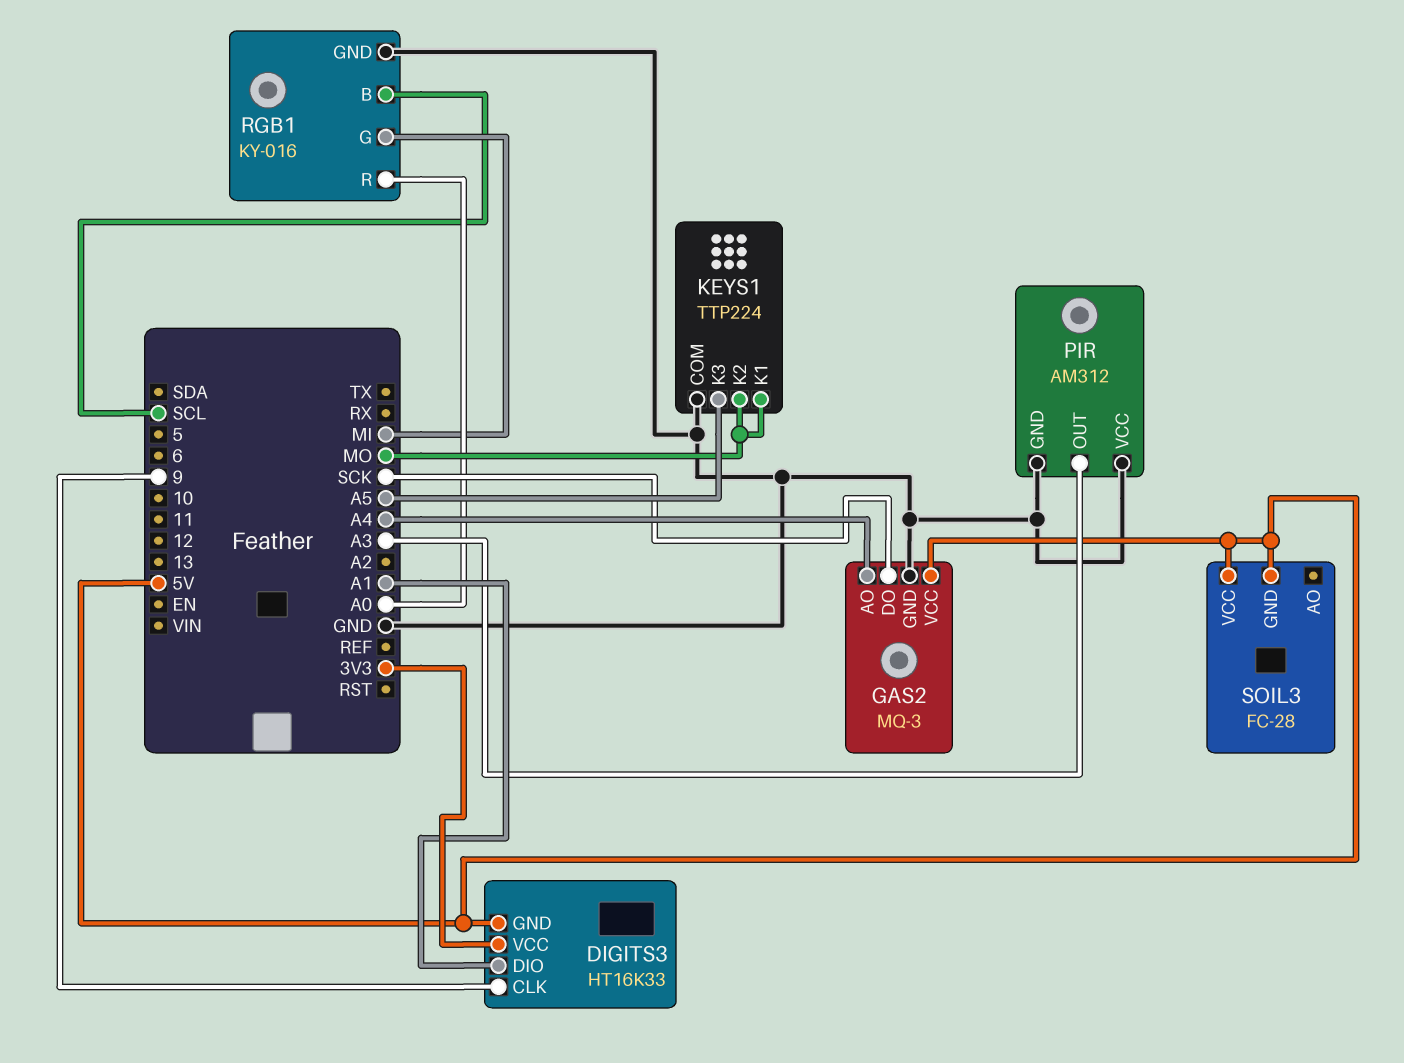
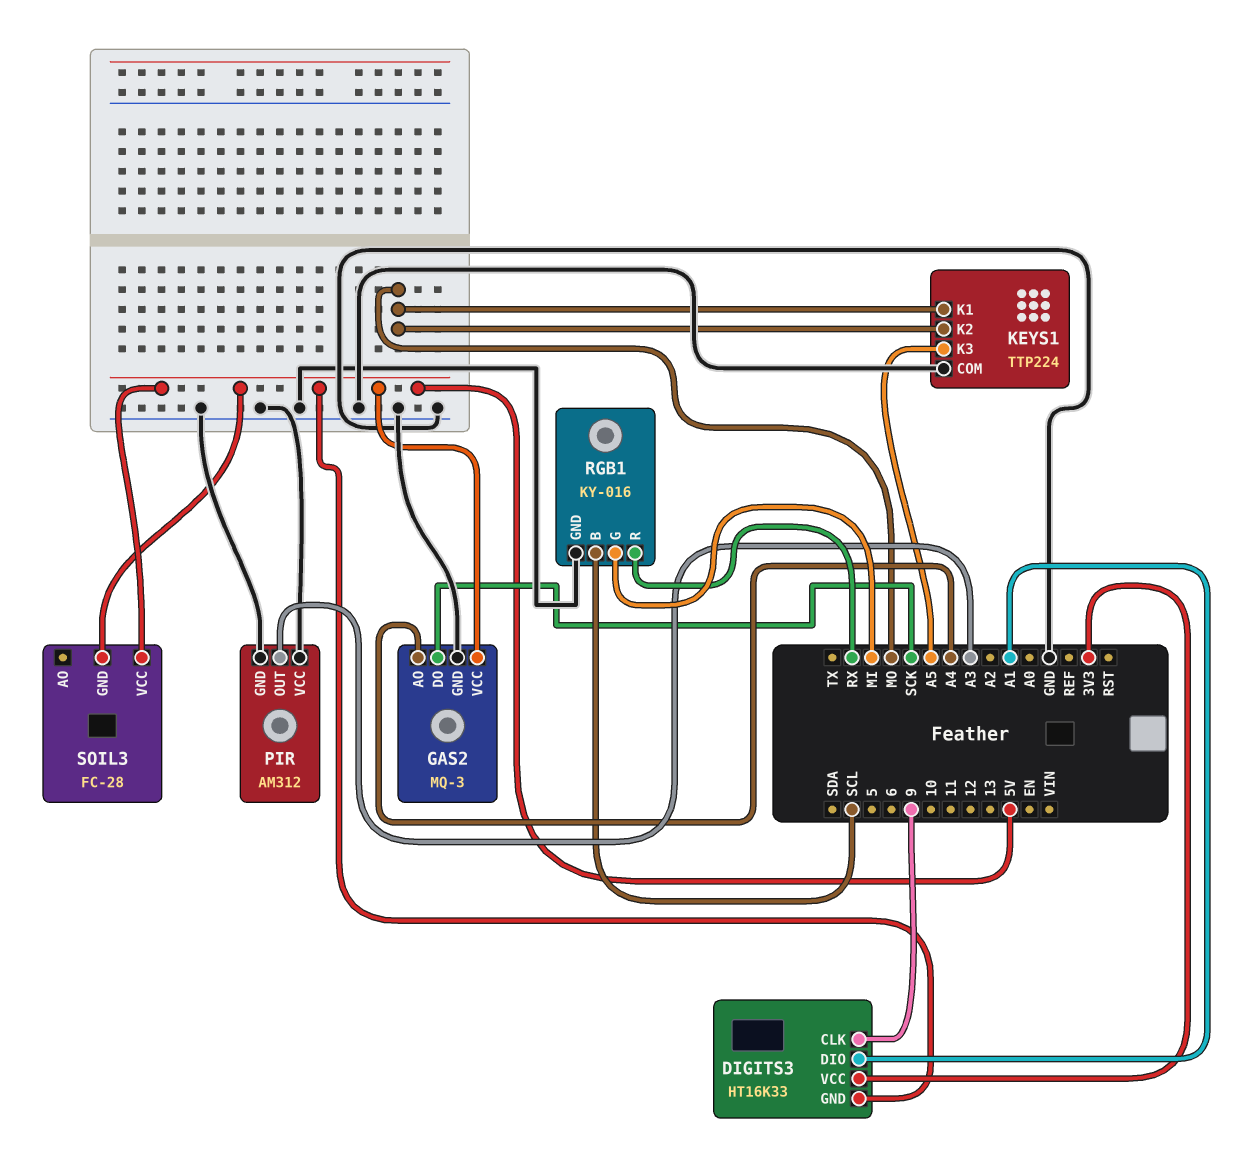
RGB1 pin R: A0 -> RX

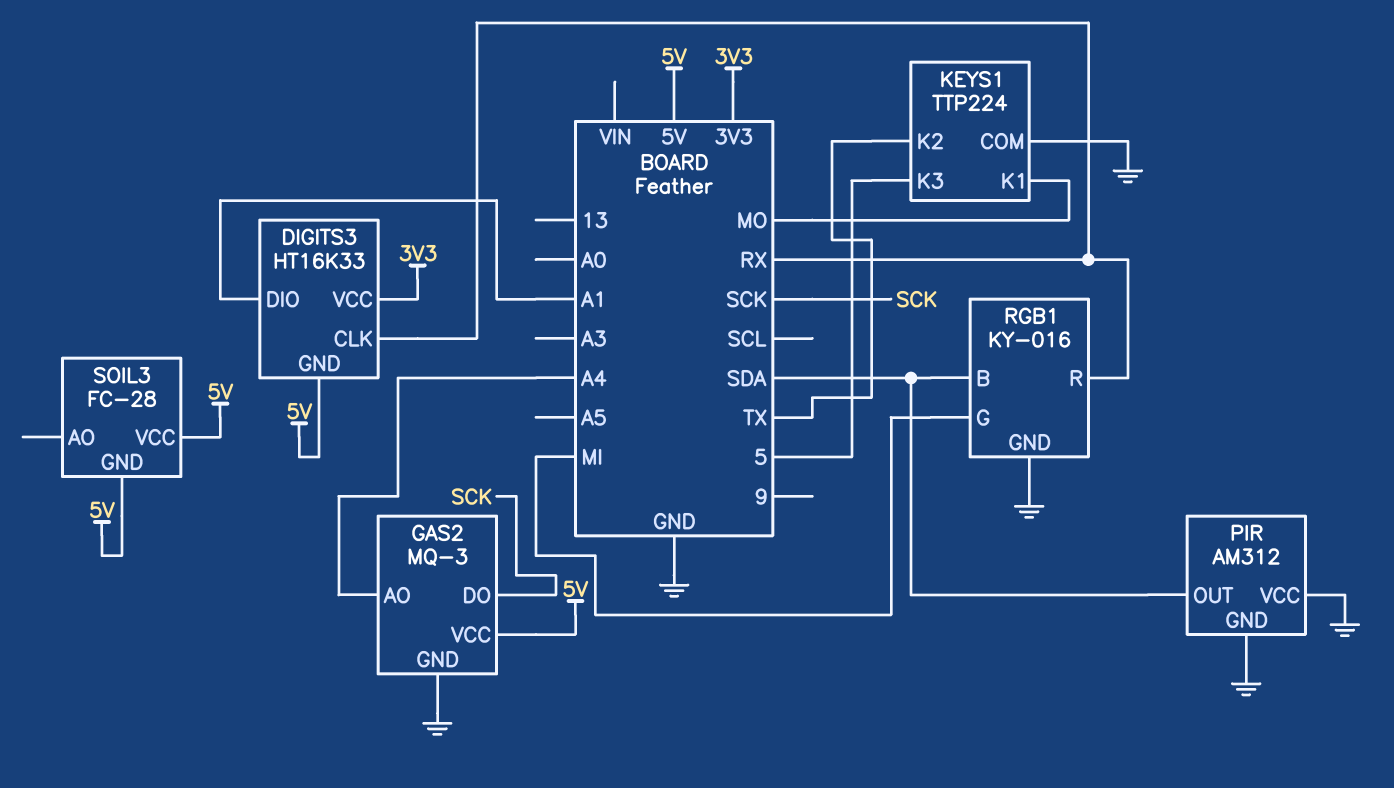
DIGITS3 pin CLK: 9 -> RX
KEYS1 pin K2: MO -> TX
KEYS1 pin K3: A5 -> 5
PIR pin OUT: A3 -> SDA
RGB1 pin B: SCL -> SDA

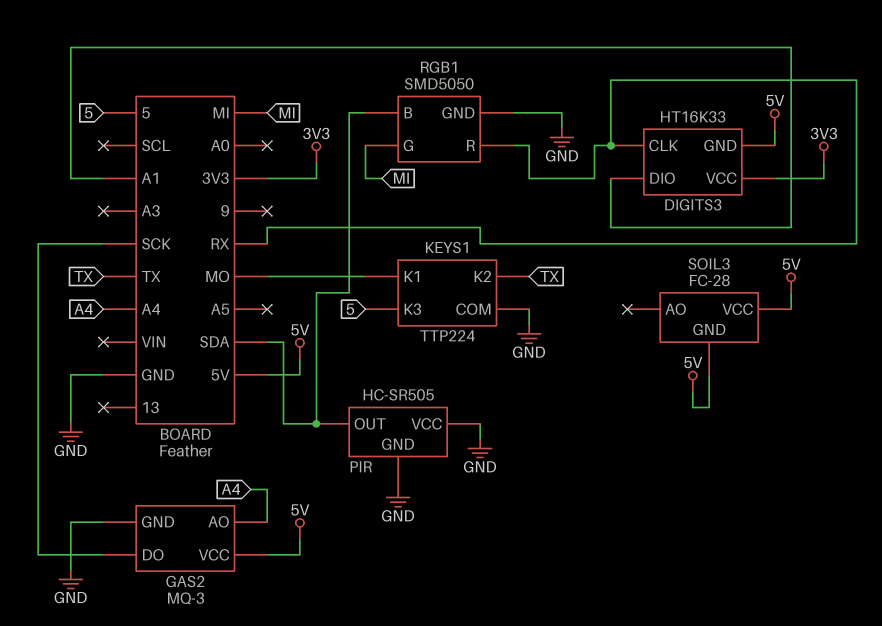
PIR: AM312 -> HC-SR505
RGB1: KY-016 -> SMD5050

